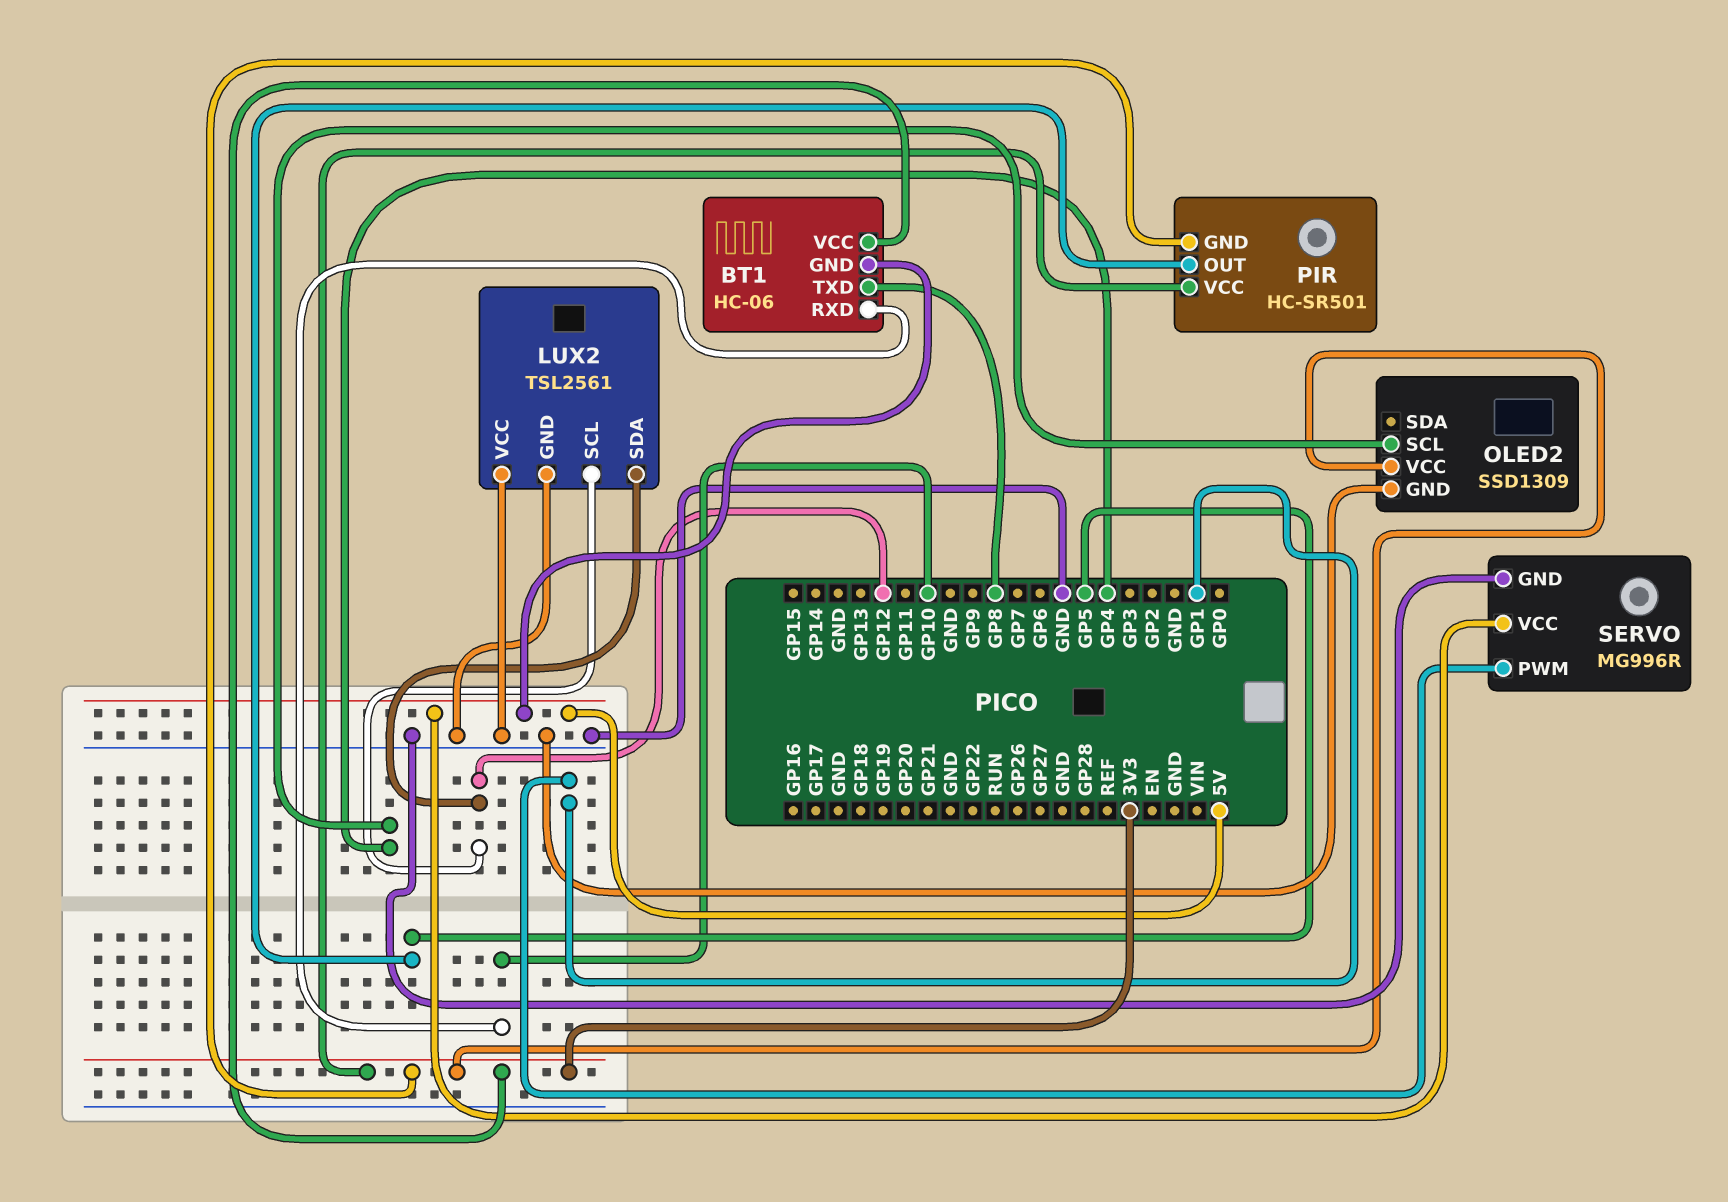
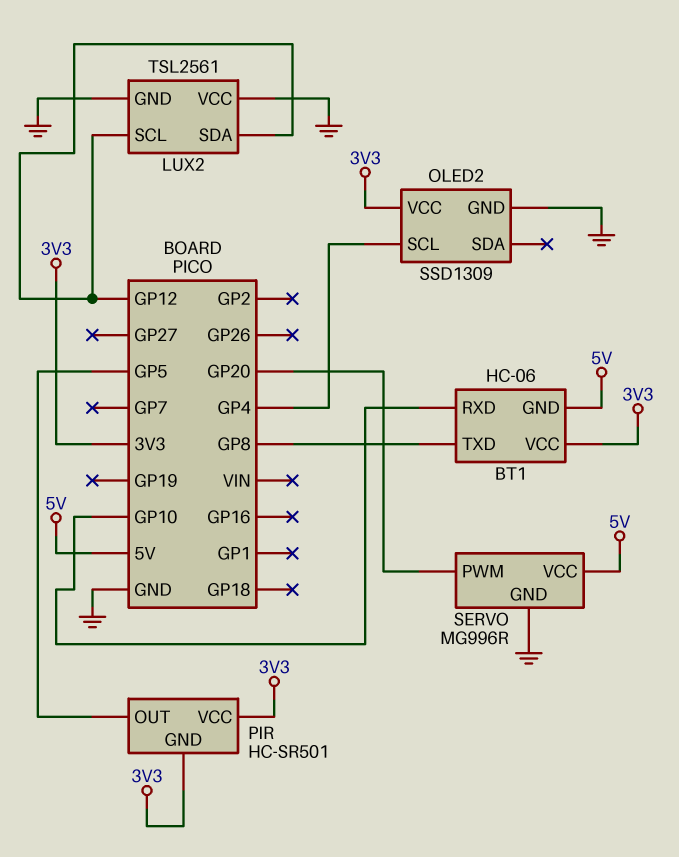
SERVO pin PWM: GP1 -> GP20

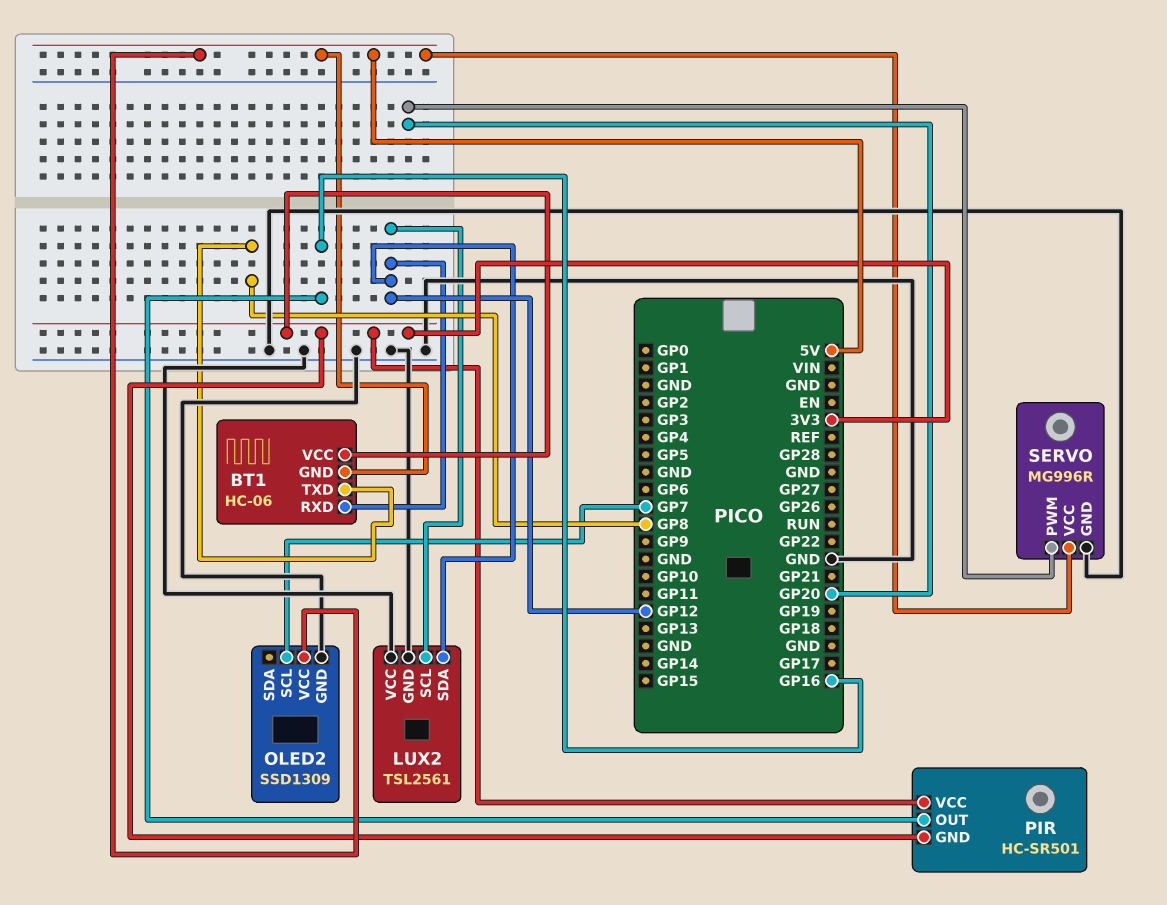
BT1 pin RXD: GP10 -> GP12
OLED2 pin SCL: GP4 -> GP7
OLED2 pin VCC: 3V3 -> 5V
PIR pin OUT: GP5 -> GP16

